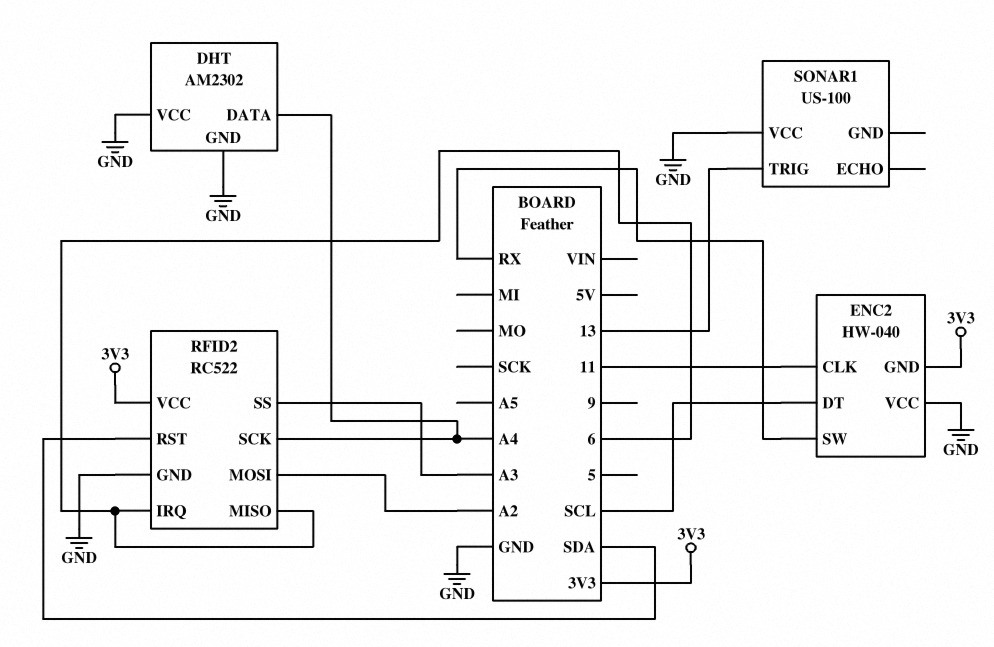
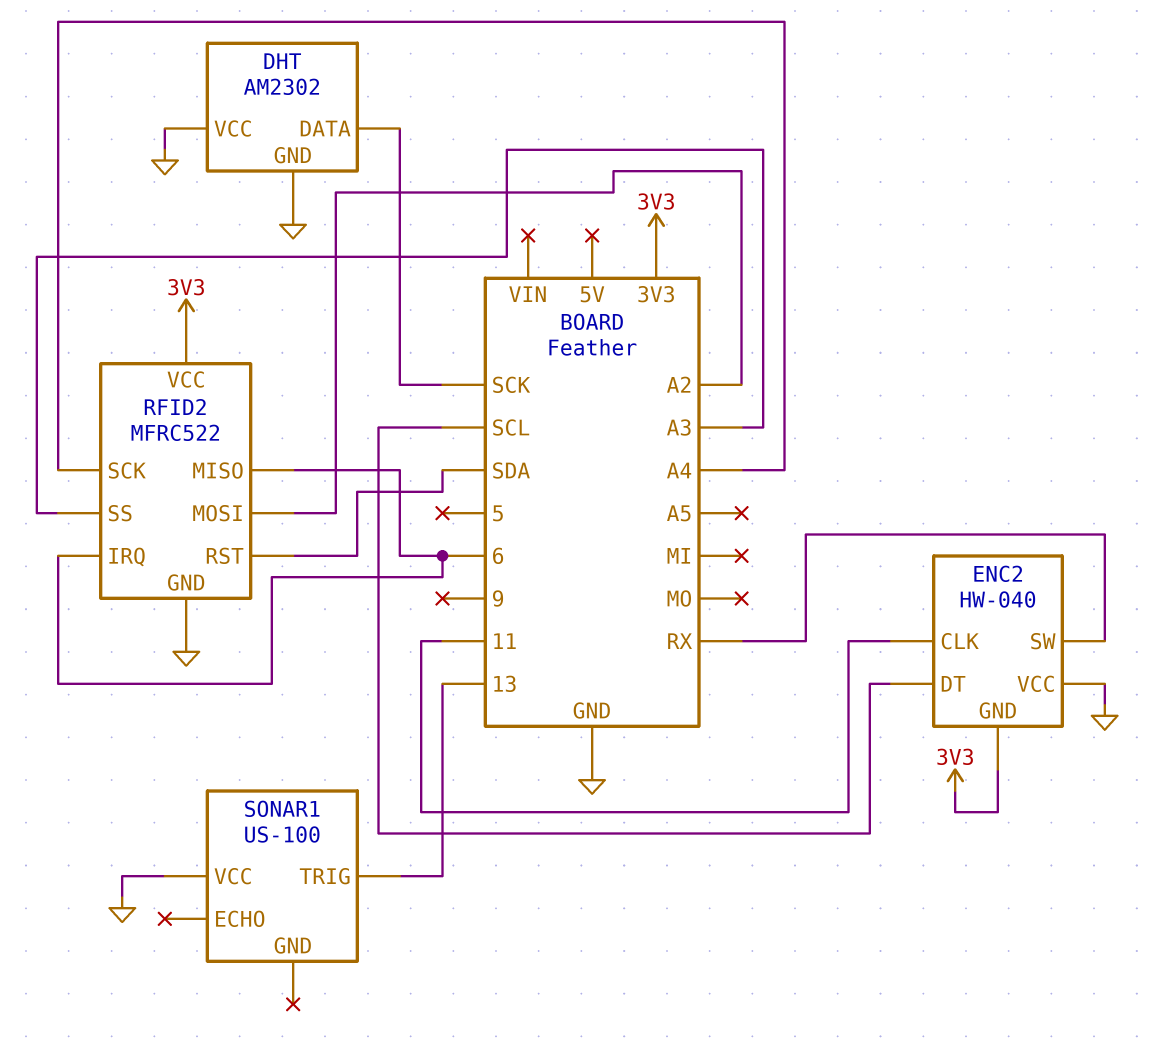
DHT pin DATA: A4 -> SCK
RFID2: RC522 -> MFRC522

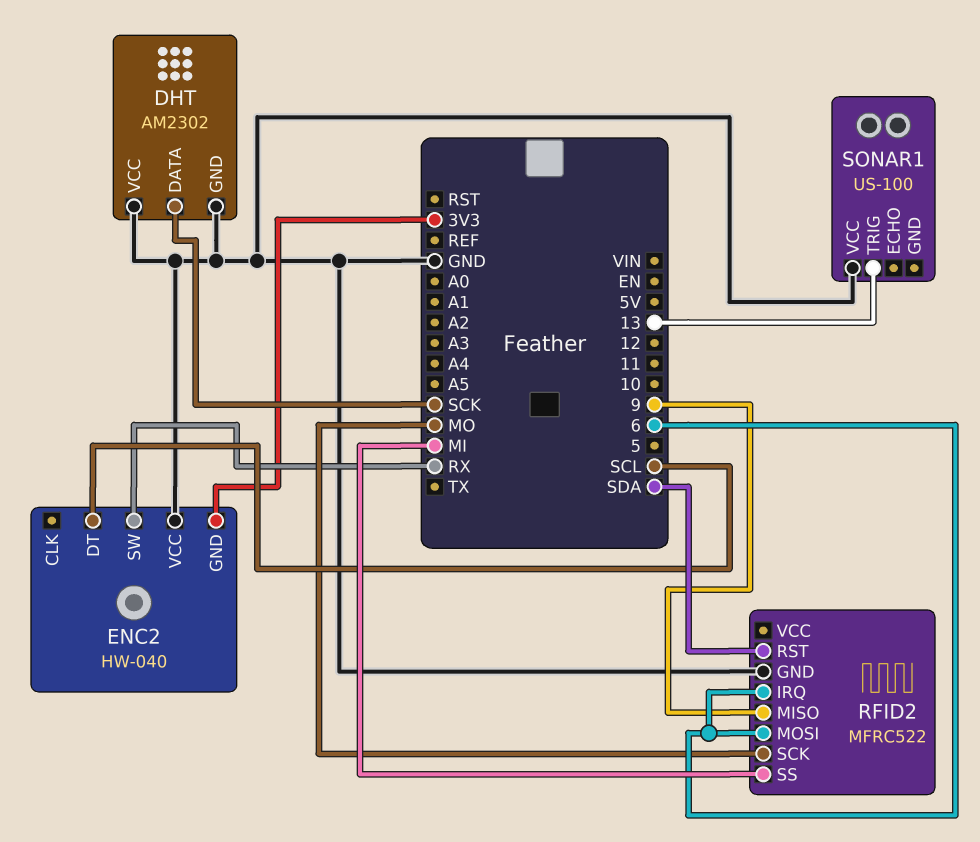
ENC2 pin CLK: 11 -> none
RFID2 pin MISO: 6 -> 9
RFID2 pin MOSI: A2 -> 6
RFID2 pin SCK: A4 -> MO
RFID2 pin SS: A3 -> MI
RFID2 pin VCC: 3V3 -> none

